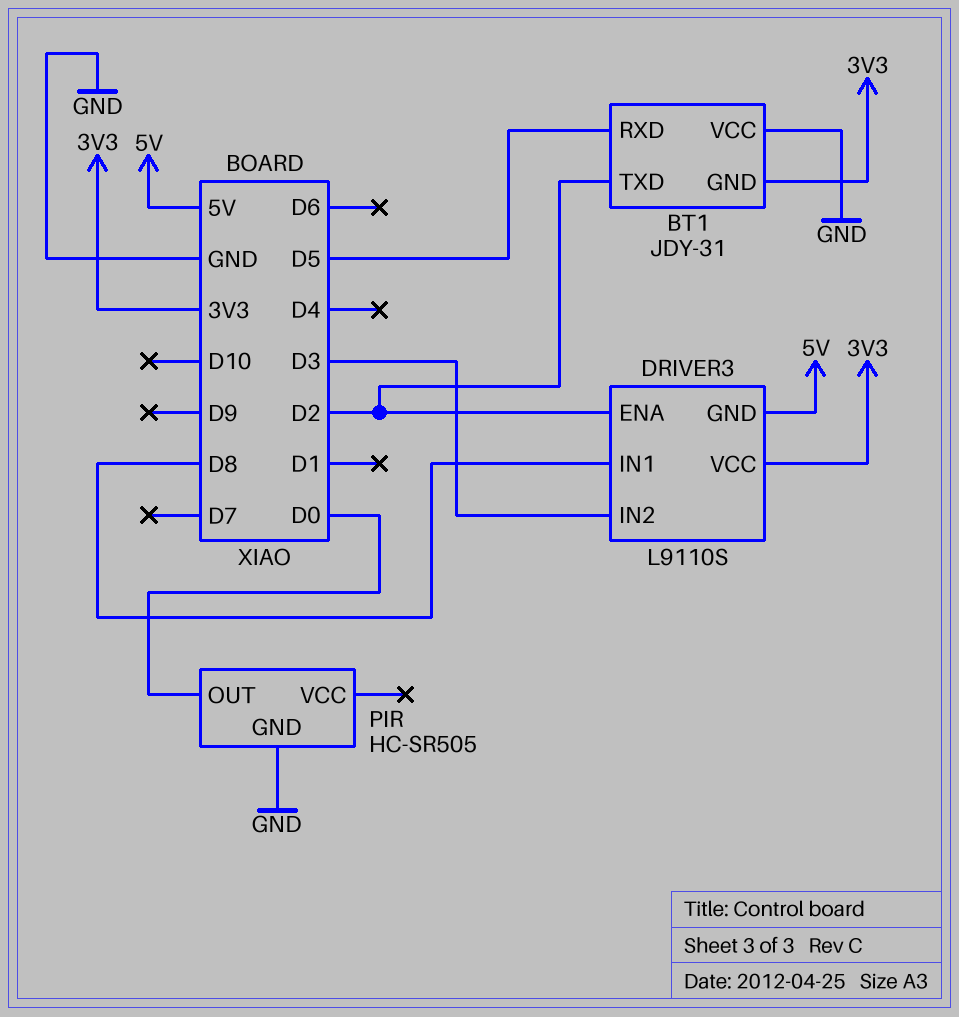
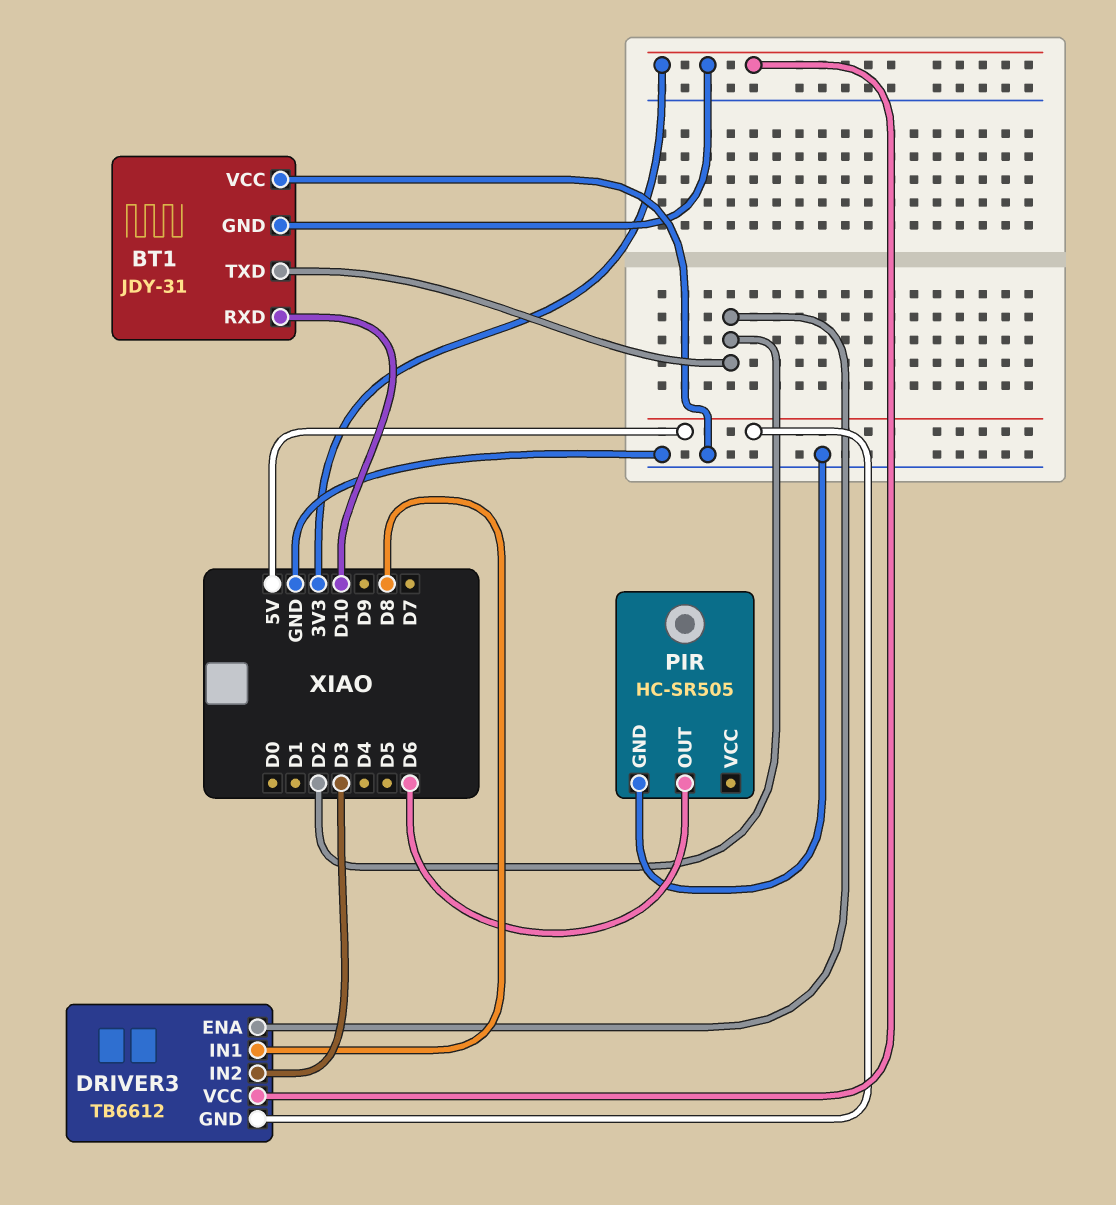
BT1 pin RXD: D5 -> D10
DRIVER3: L9110S -> TB6612
PIR pin OUT: D0 -> D6

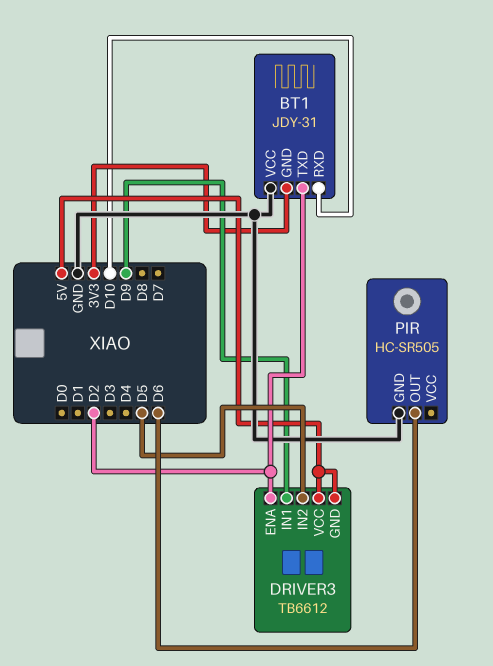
DRIVER3 pin IN1: D8 -> D9
DRIVER3 pin IN2: D3 -> D5
DRIVER3 pin VCC: 3V3 -> 5V

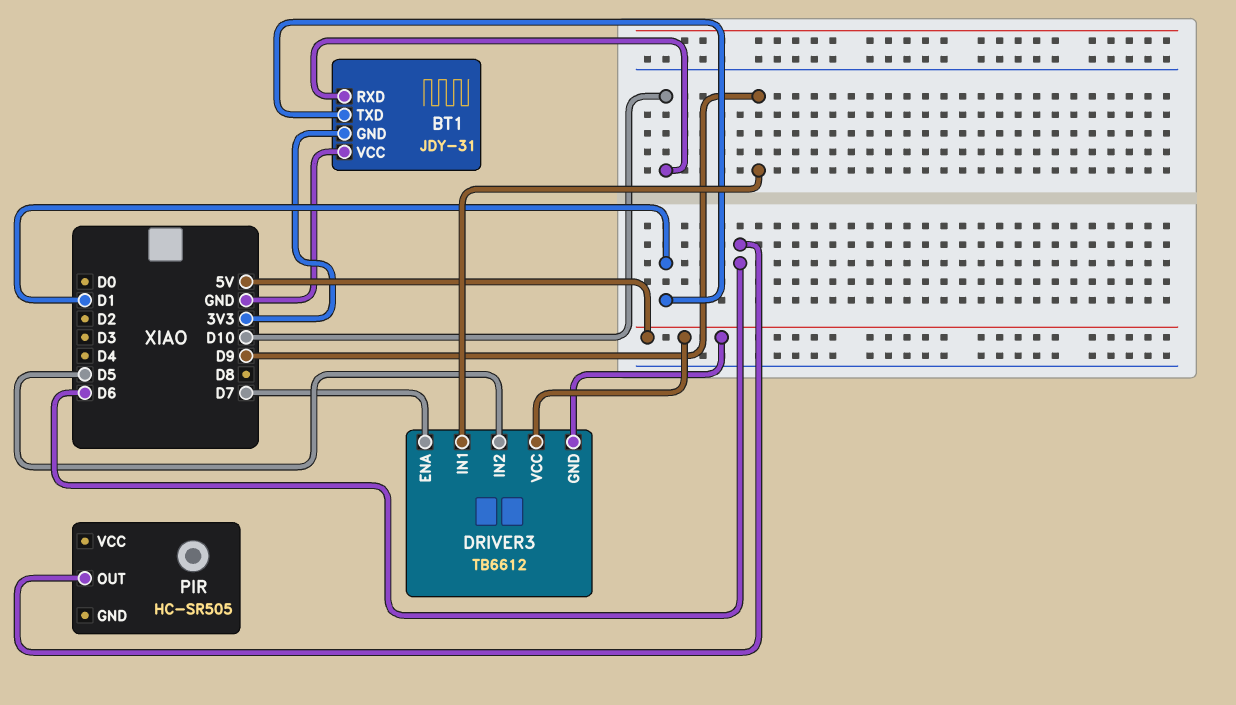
BT1 pin TXD: D2 -> D1
DRIVER3 pin ENA: D2 -> D7
PIR pin GND: GND -> none

